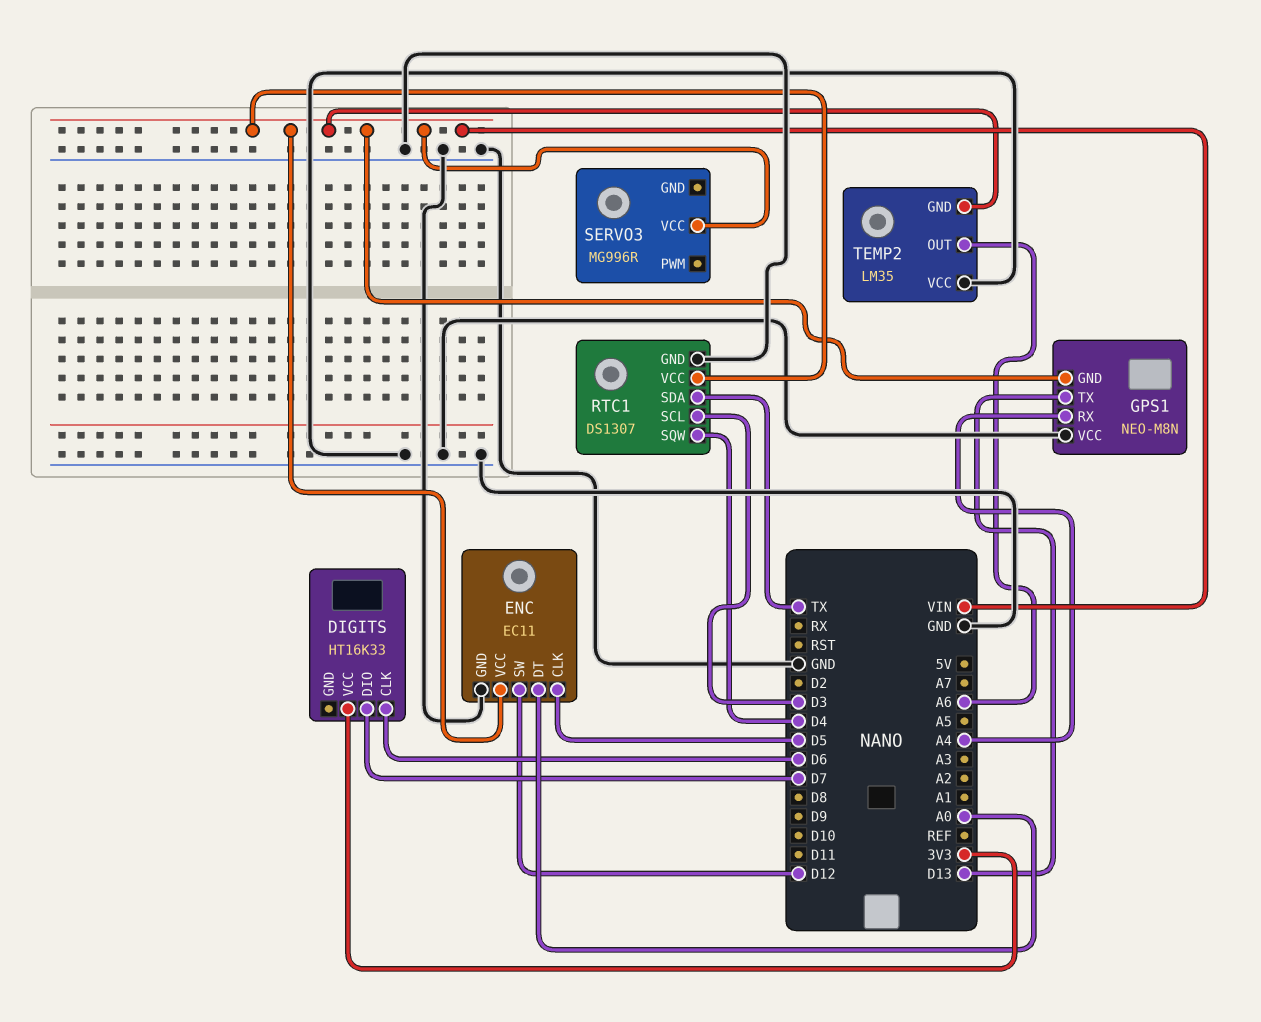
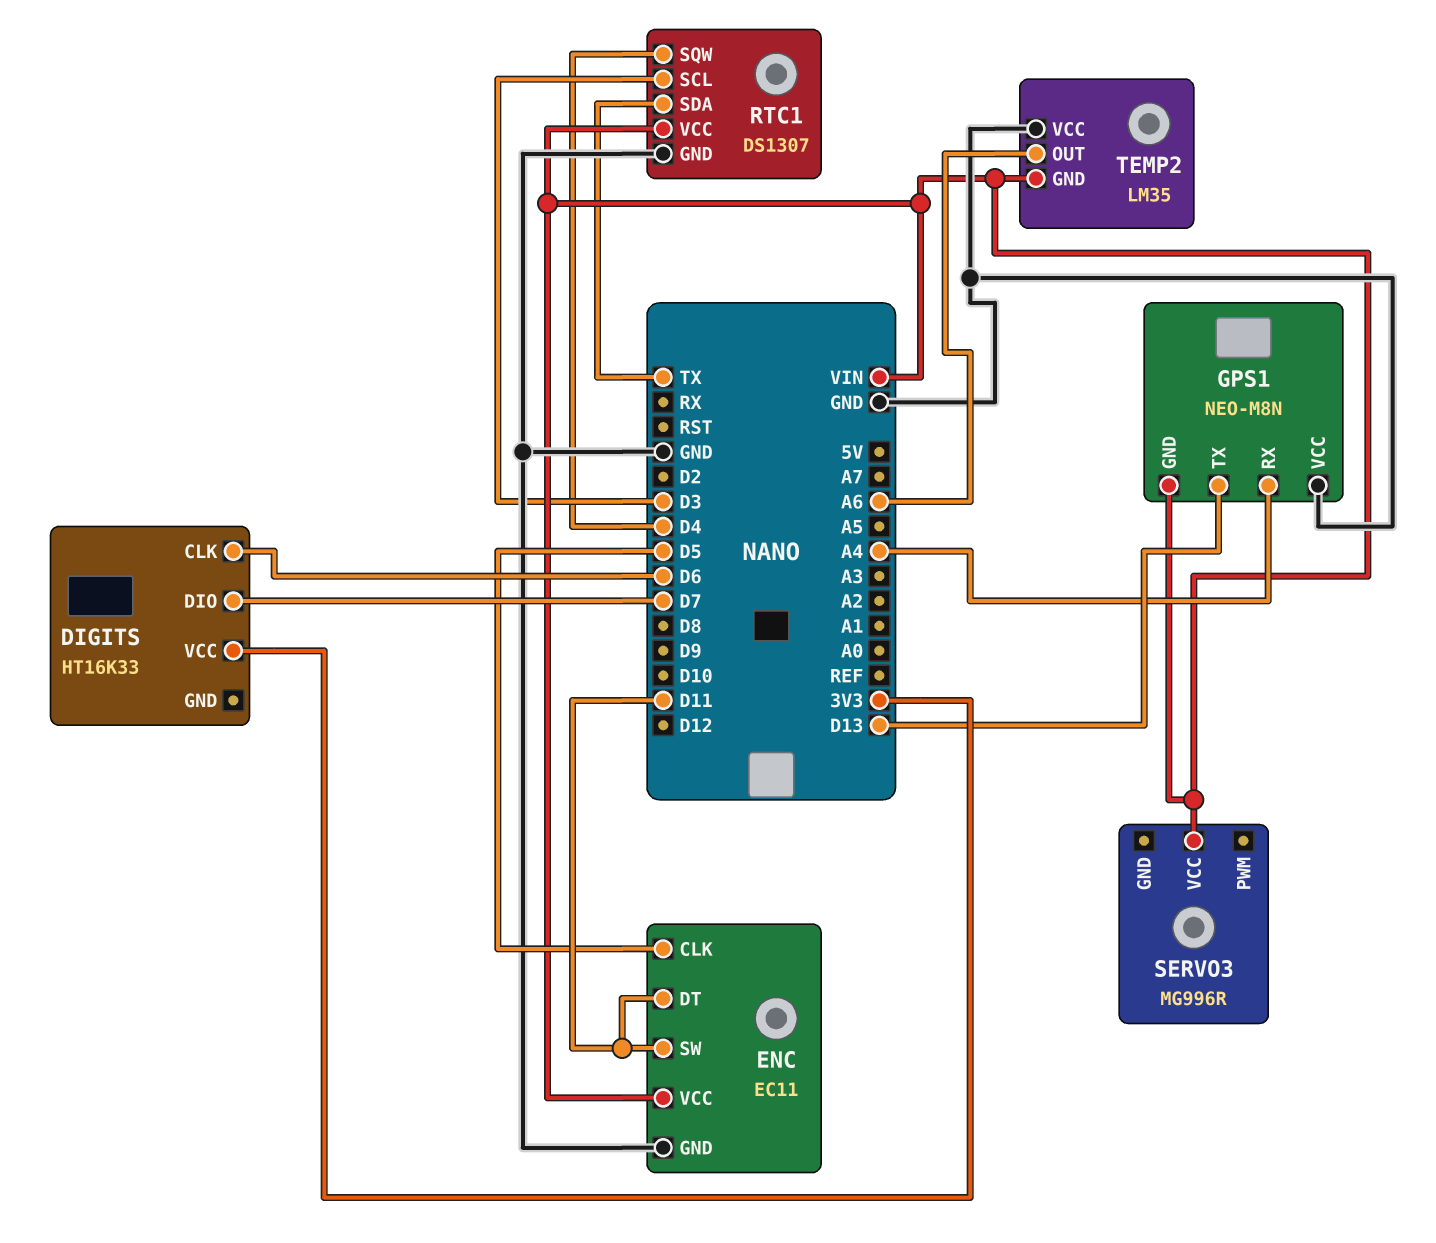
ENC pin DT: A0 -> D11
ENC pin SW: D12 -> D11

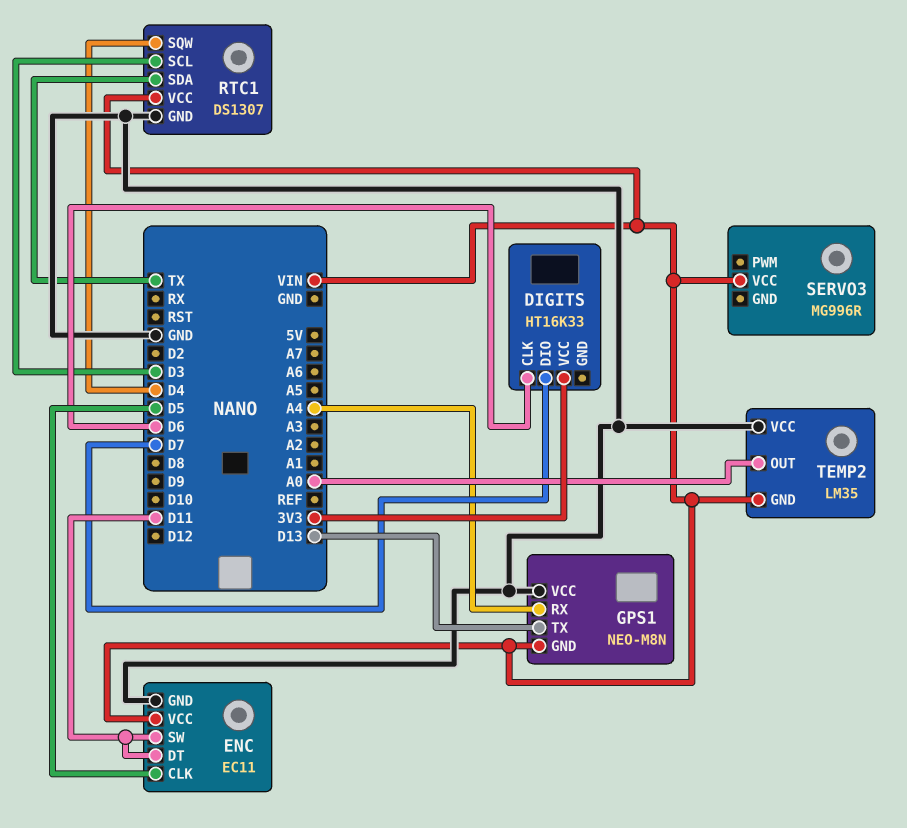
TEMP2 pin OUT: A6 -> A0

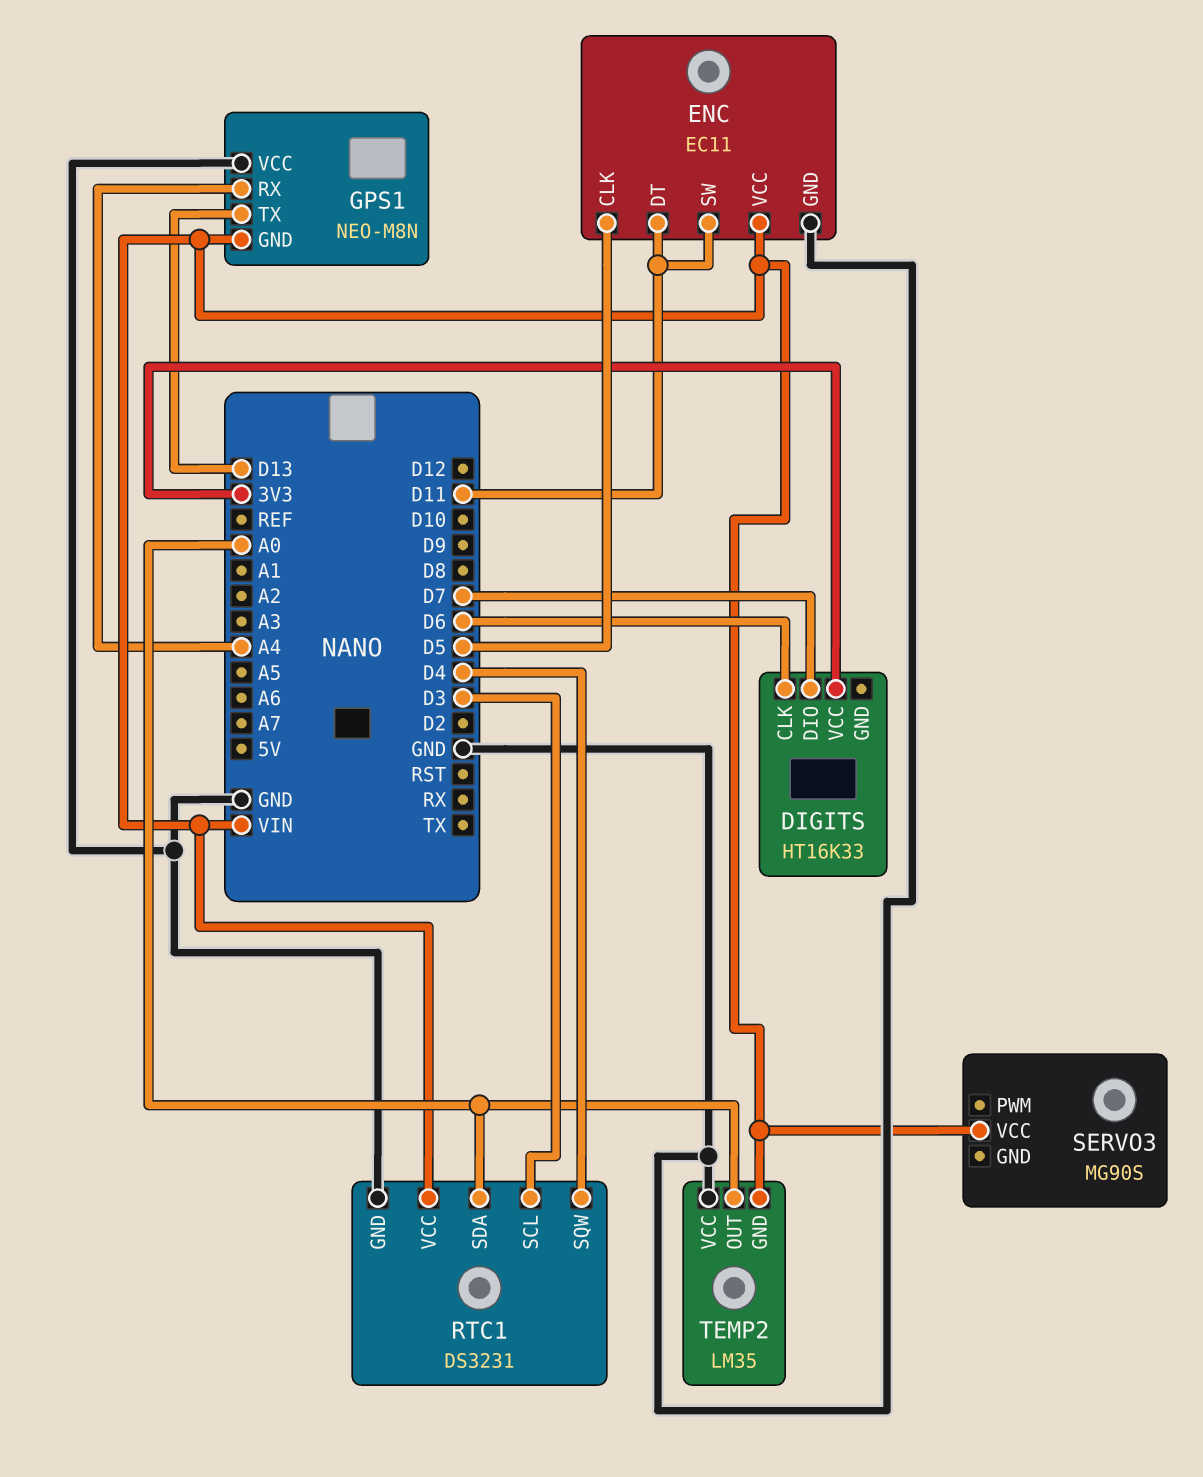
RTC1: DS1307 -> DS3231
RTC1 pin SDA: TX -> A0
SERVO3: MG996R -> MG90S

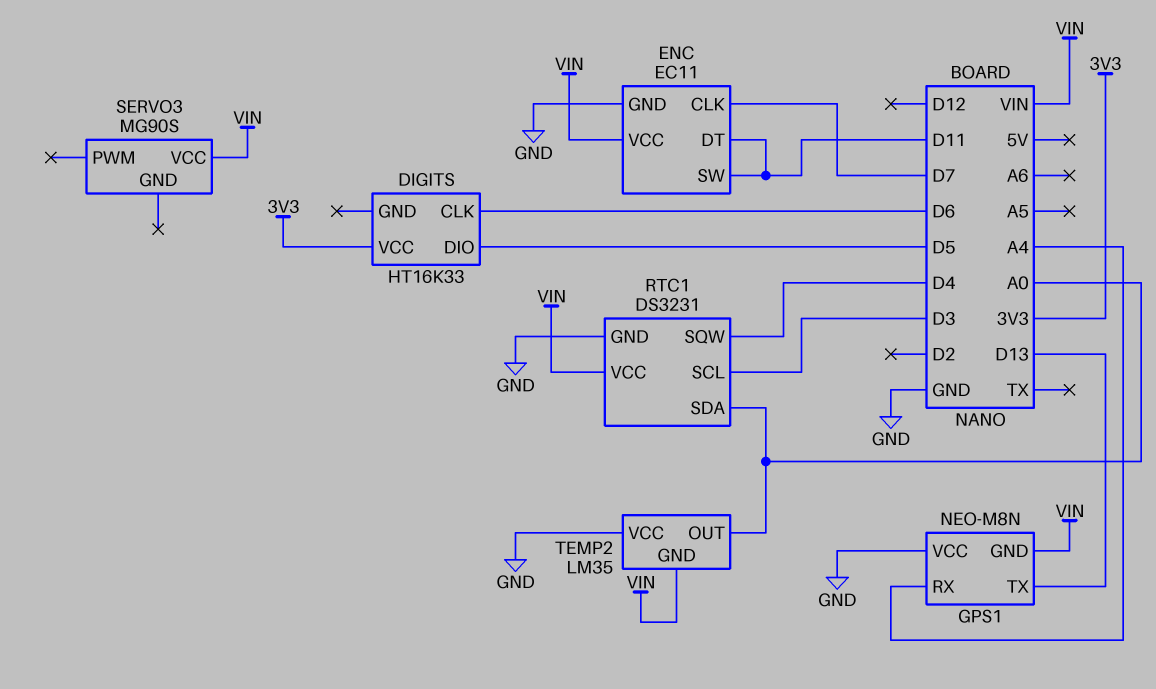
DIGITS pin DIO: D7 -> D5
ENC pin CLK: D5 -> D7

